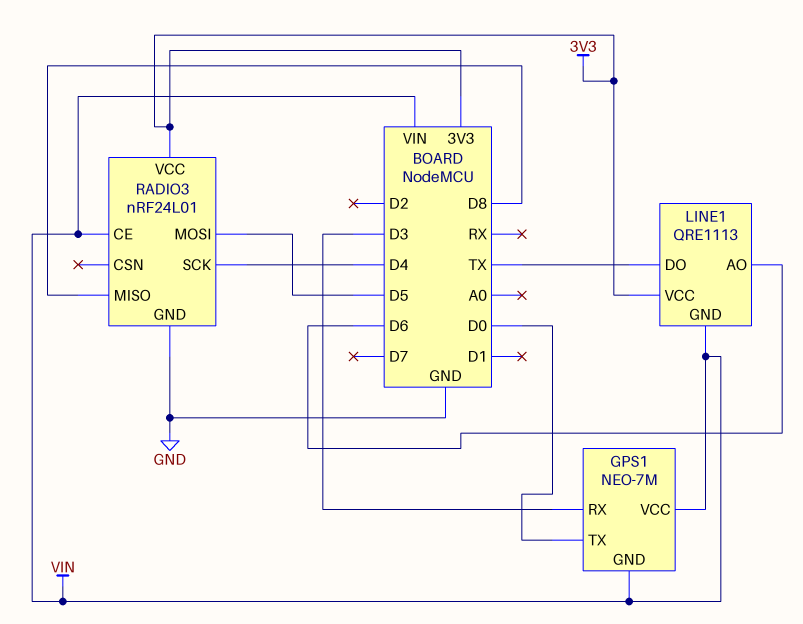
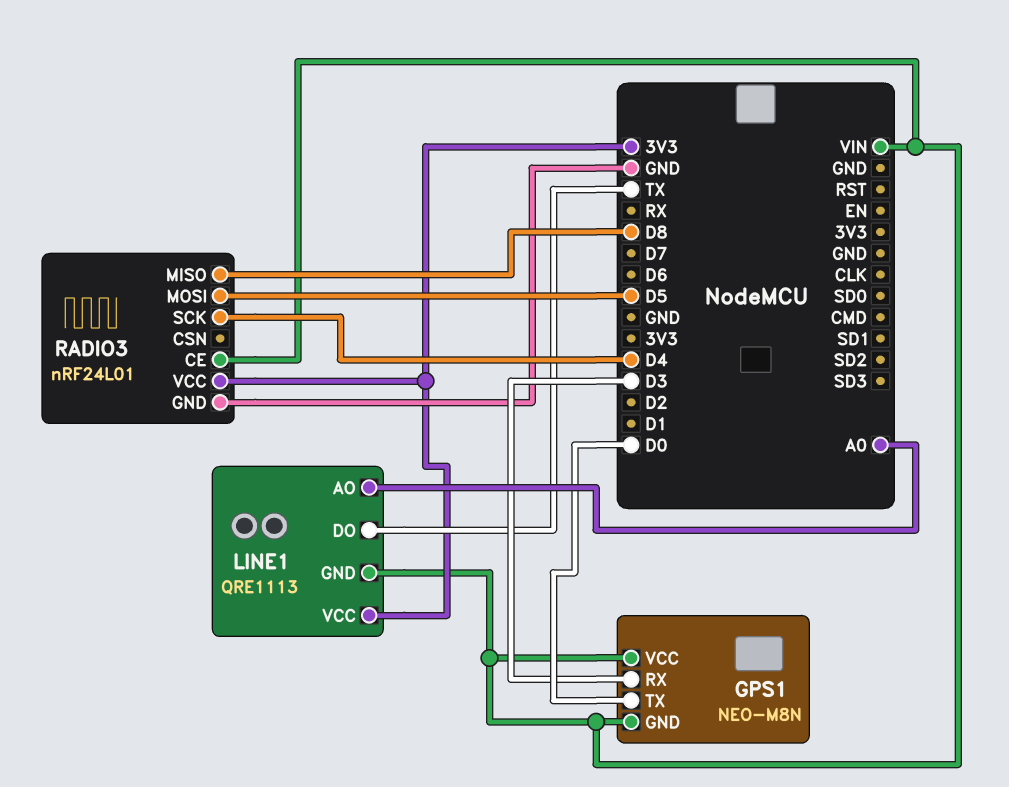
GPS1: NEO-7M -> NEO-M8N
LINE1 pin AO: D6 -> A0

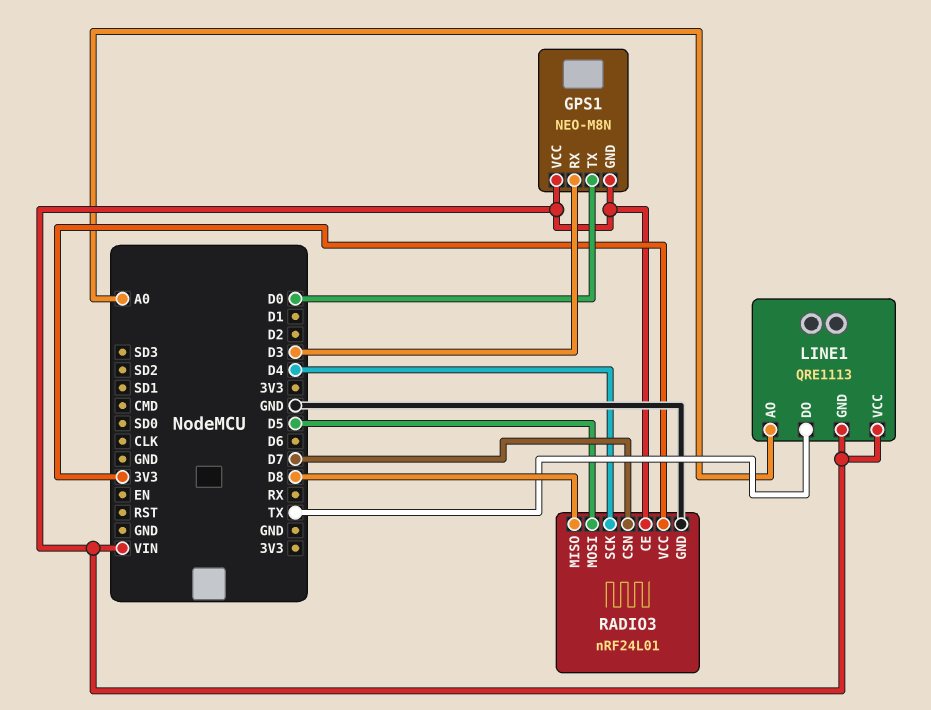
LINE1 pin VCC: 3V3 -> VIN
RADIO3 pin CSN: none -> D7

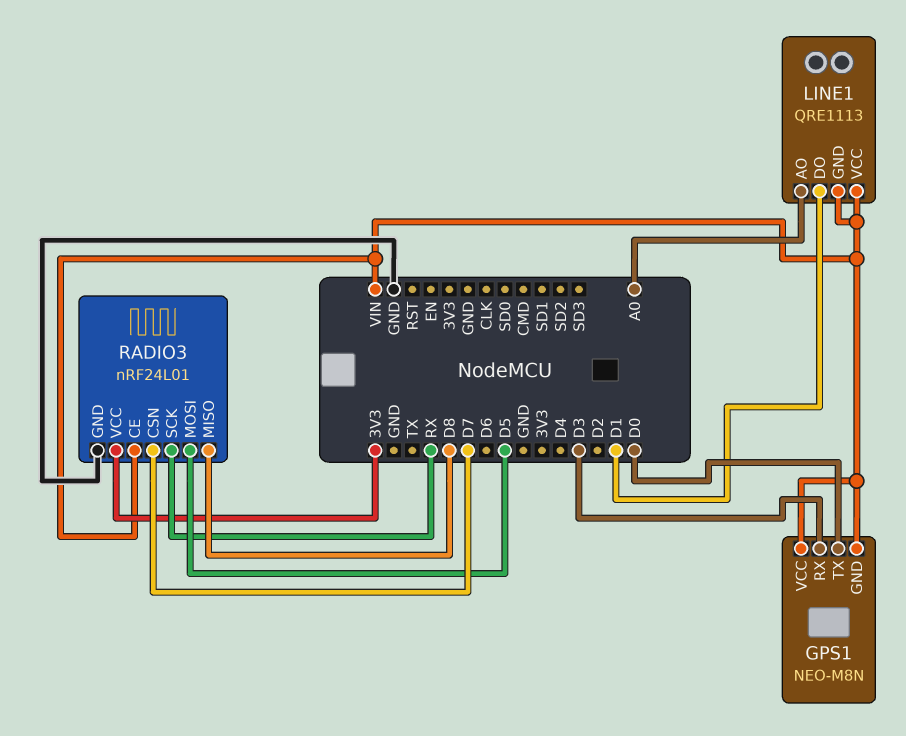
LINE1 pin DO: TX -> D1
RADIO3 pin SCK: D4 -> RX

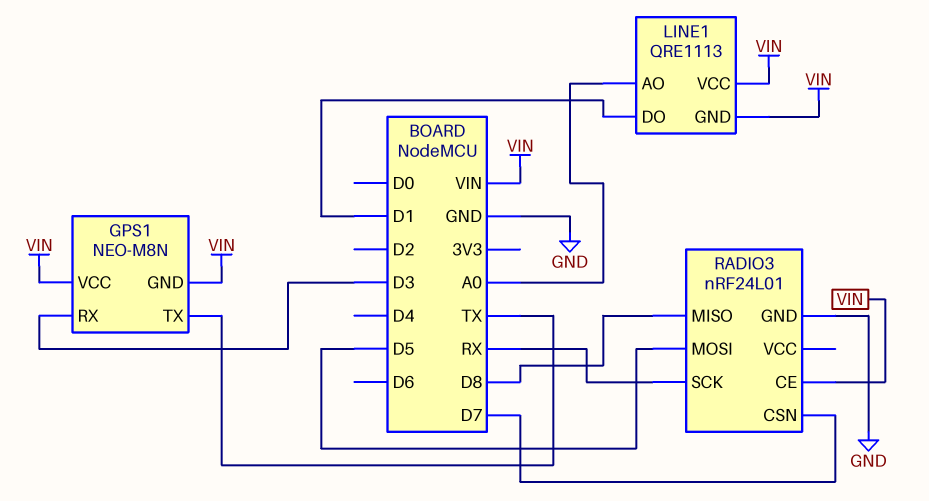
GPS1 pin TX: D0 -> TX
RADIO3 pin VCC: 3V3 -> none

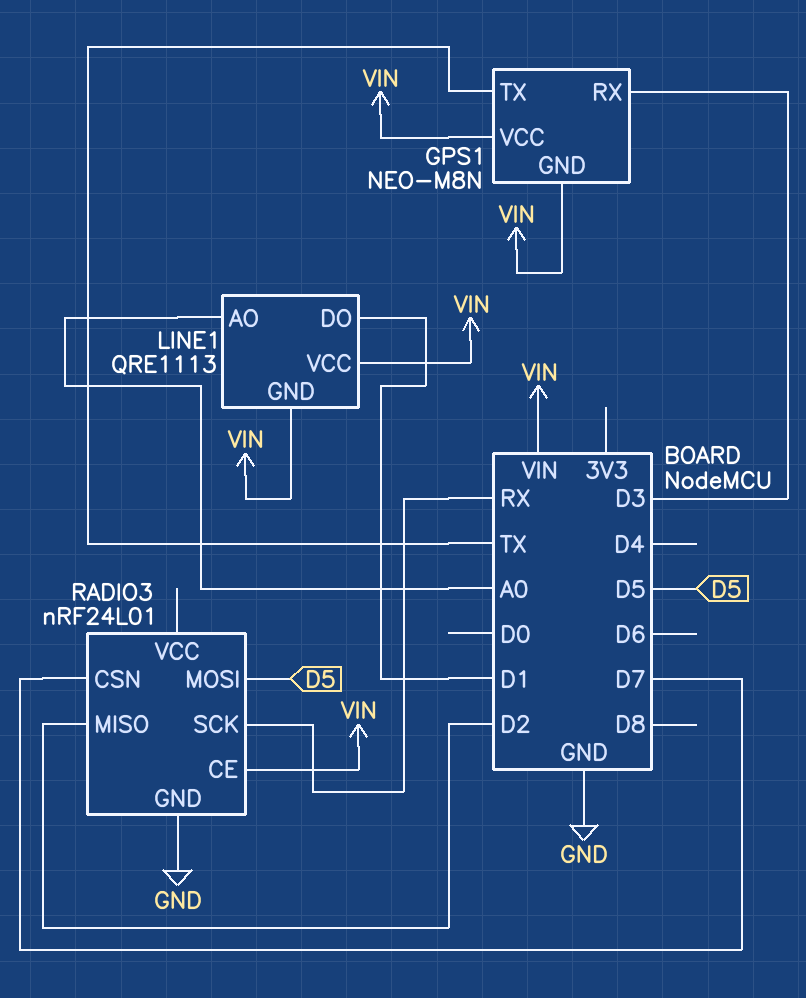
RADIO3 pin MISO: D8 -> D2

